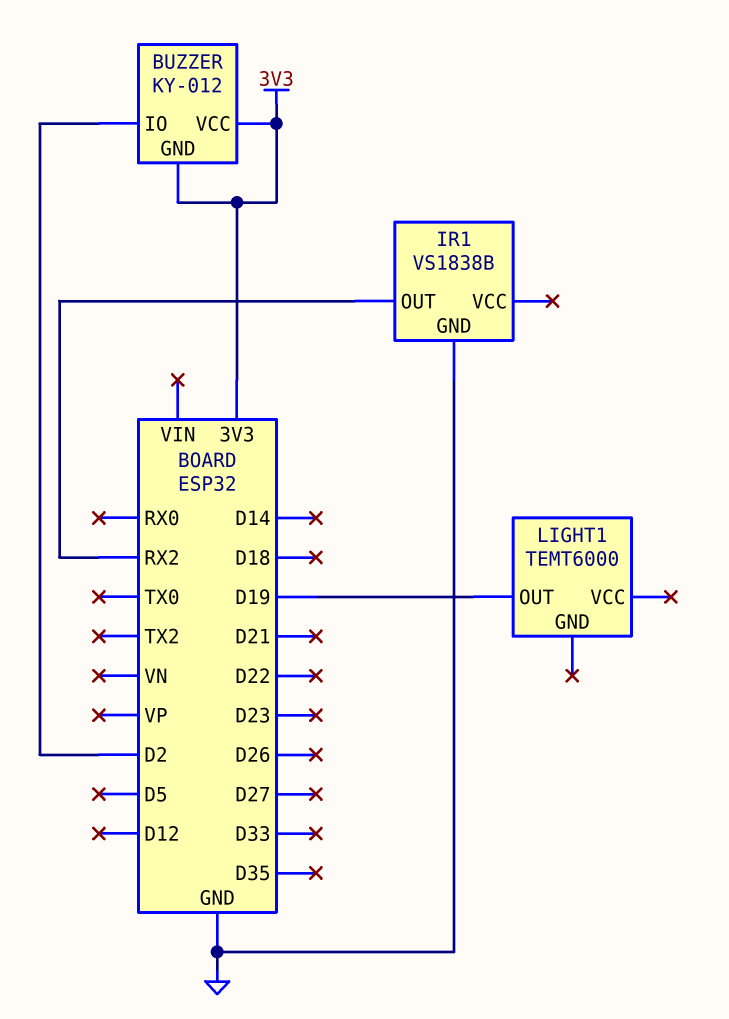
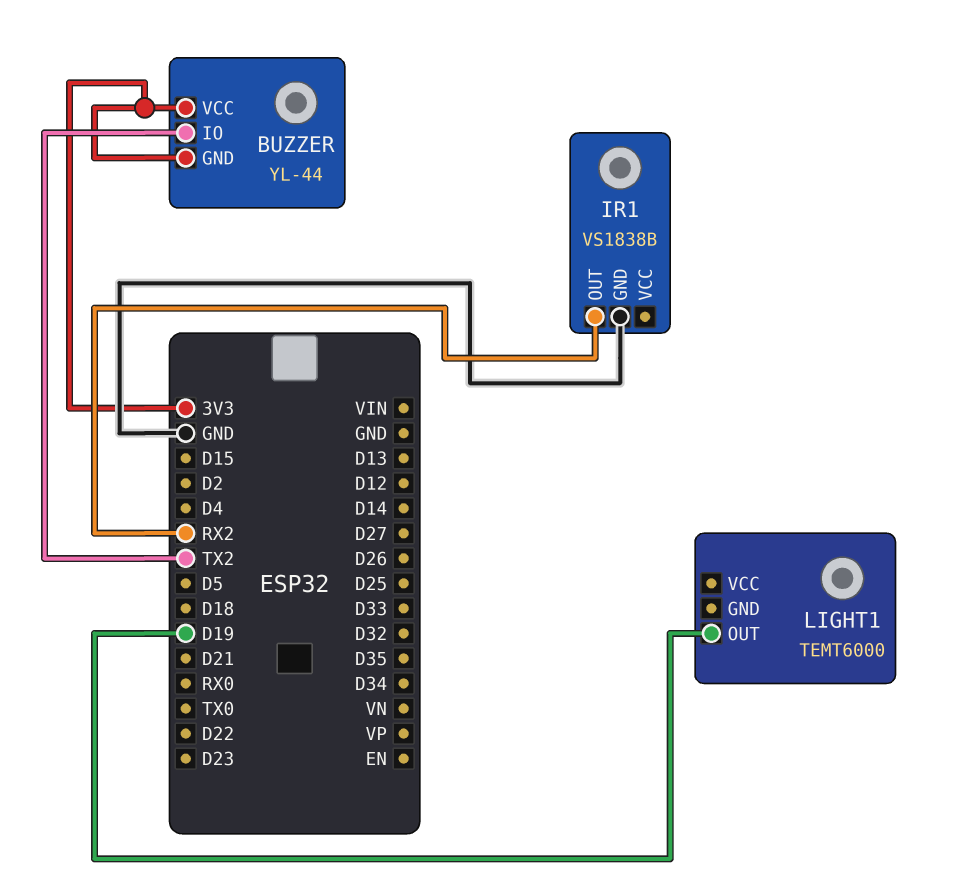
BUZZER: KY-012 -> YL-44
BUZZER pin IO: D2 -> TX2

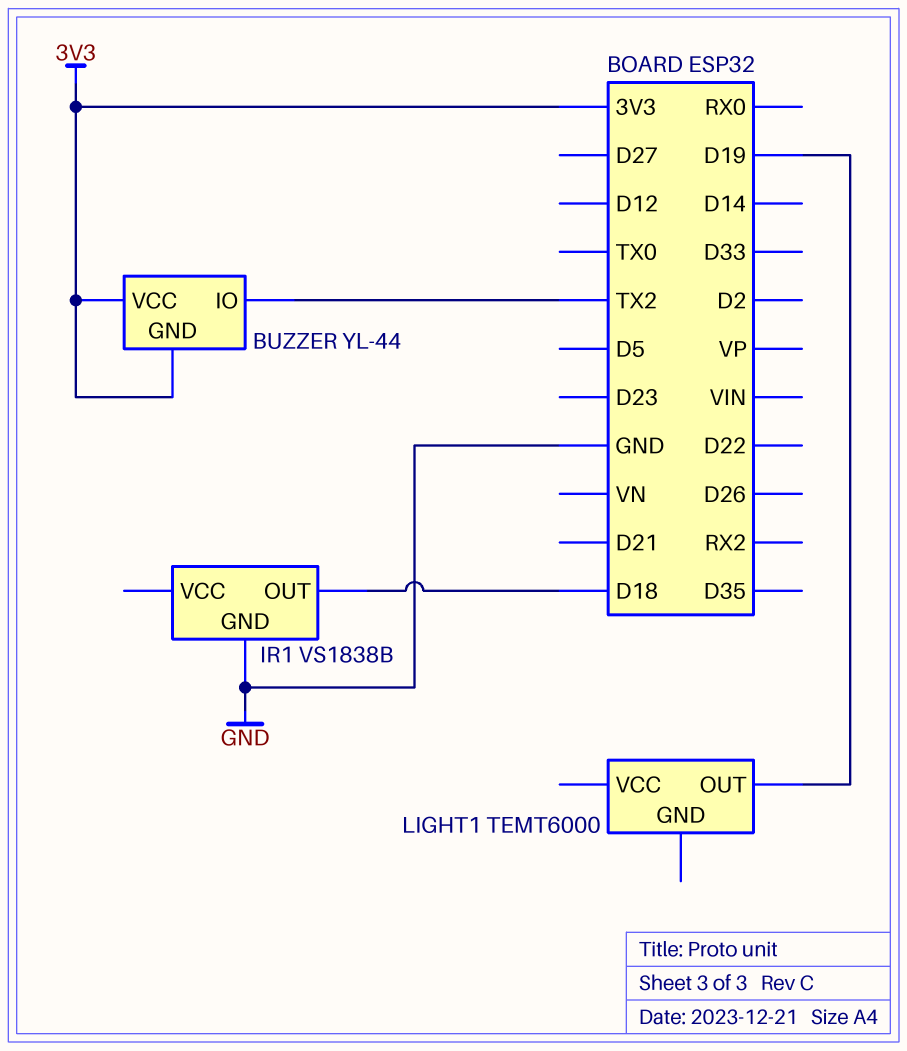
IR1 pin OUT: RX2 -> D18

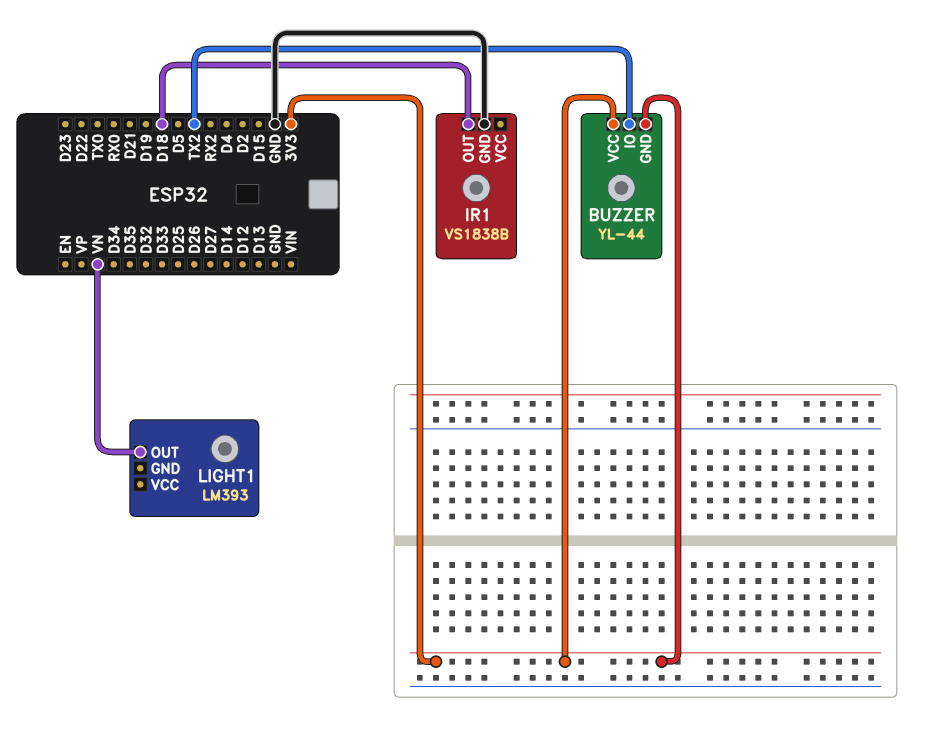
LIGHT1: TEMT6000 -> LM393
LIGHT1 pin OUT: D19 -> VN

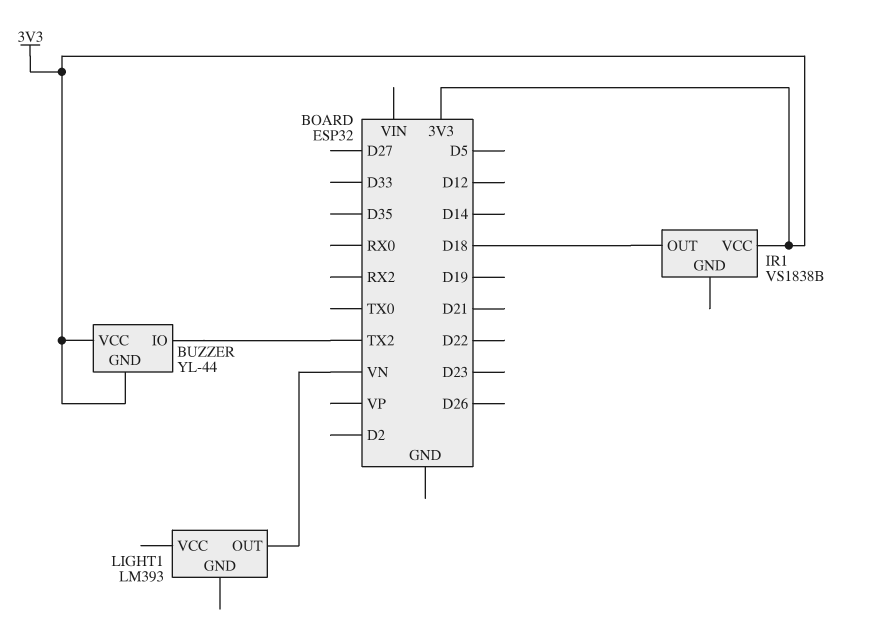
IR1 pin GND: GND -> none
IR1 pin VCC: none -> 3V3

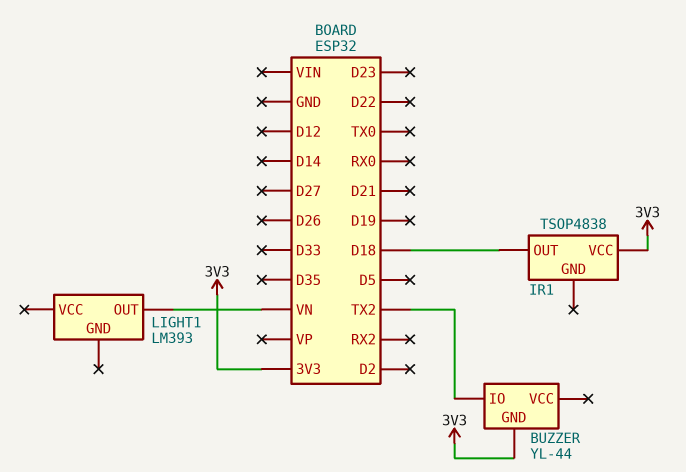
BUZZER pin VCC: 3V3 -> none
IR1: VS1838B -> TSOP4838

